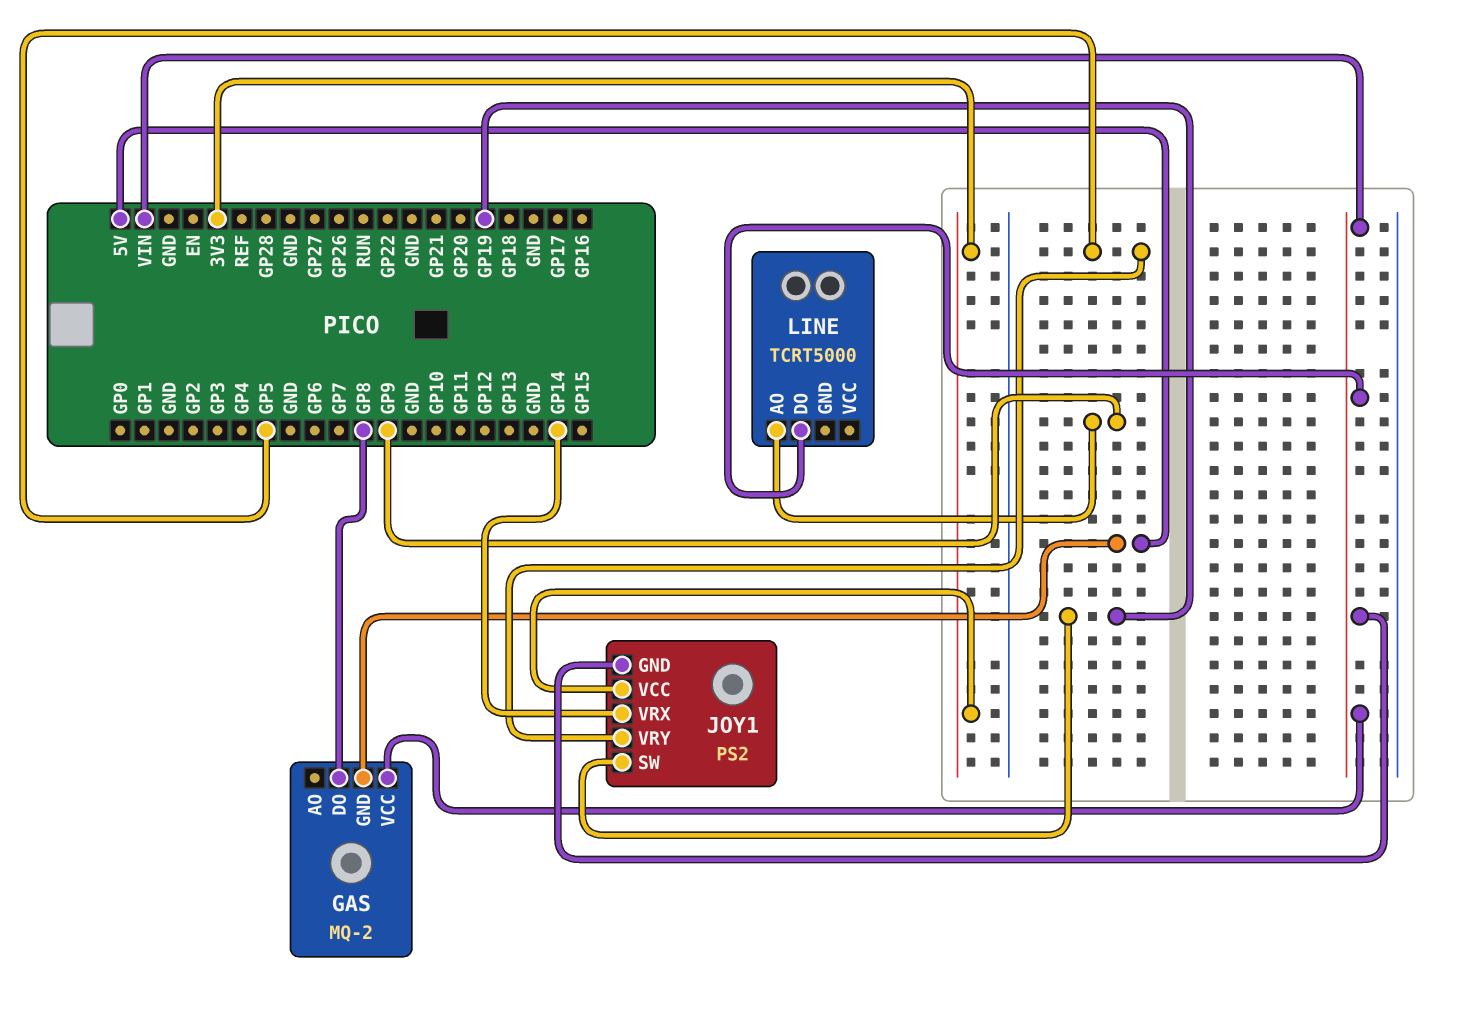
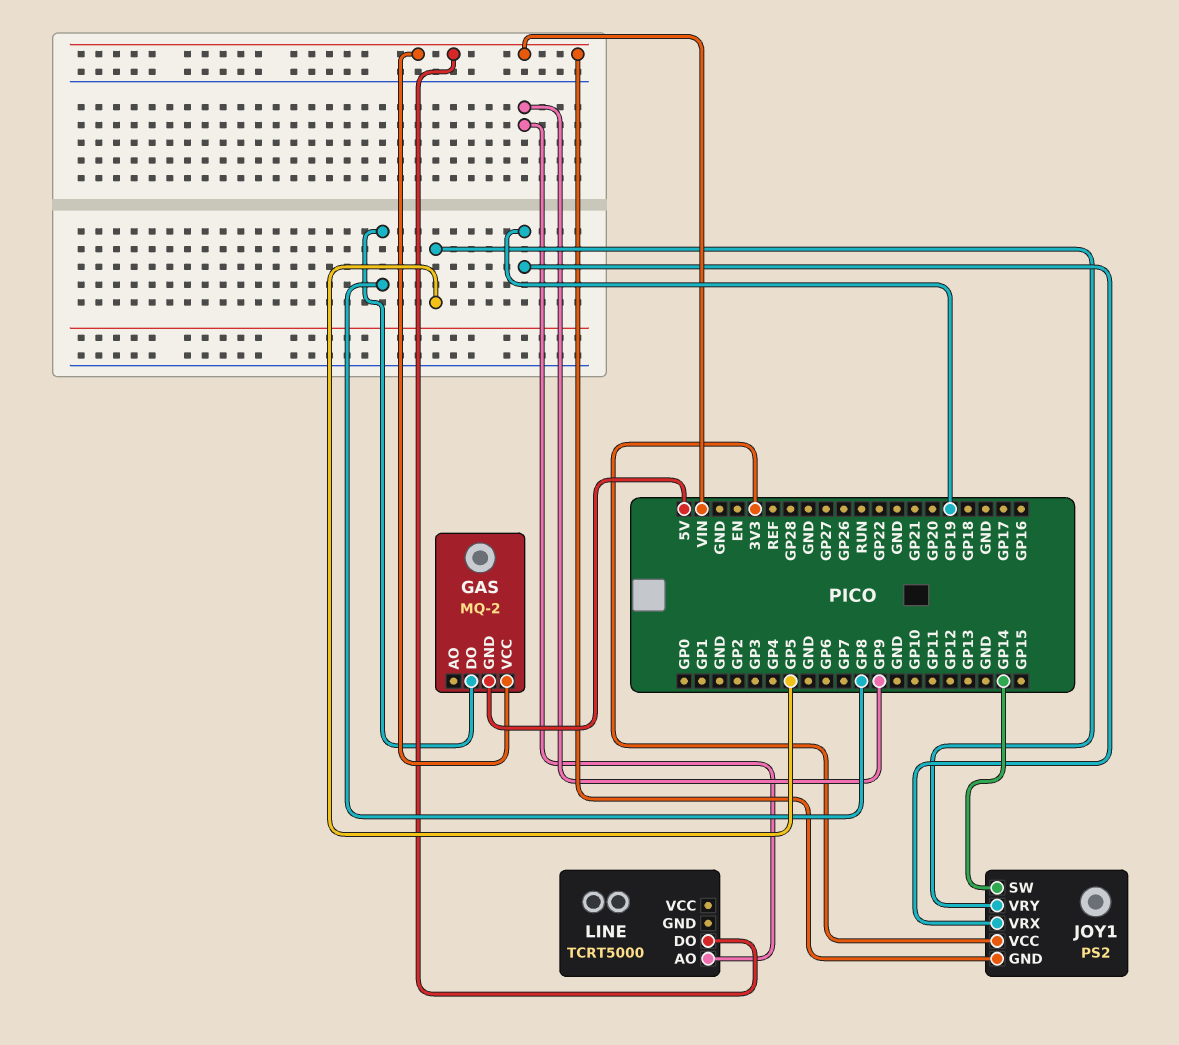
JOY1 pin SW: GP19 -> GP14
JOY1 pin VRX: GP14 -> GP19

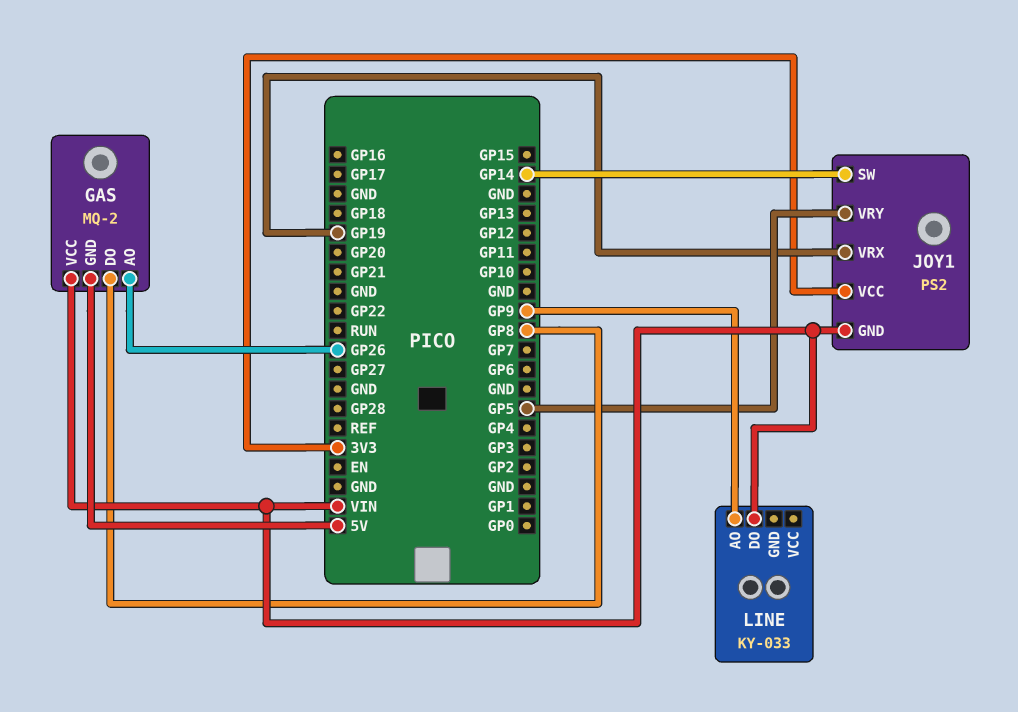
GAS pin AO: none -> GP26
LINE: TCRT5000 -> KY-033

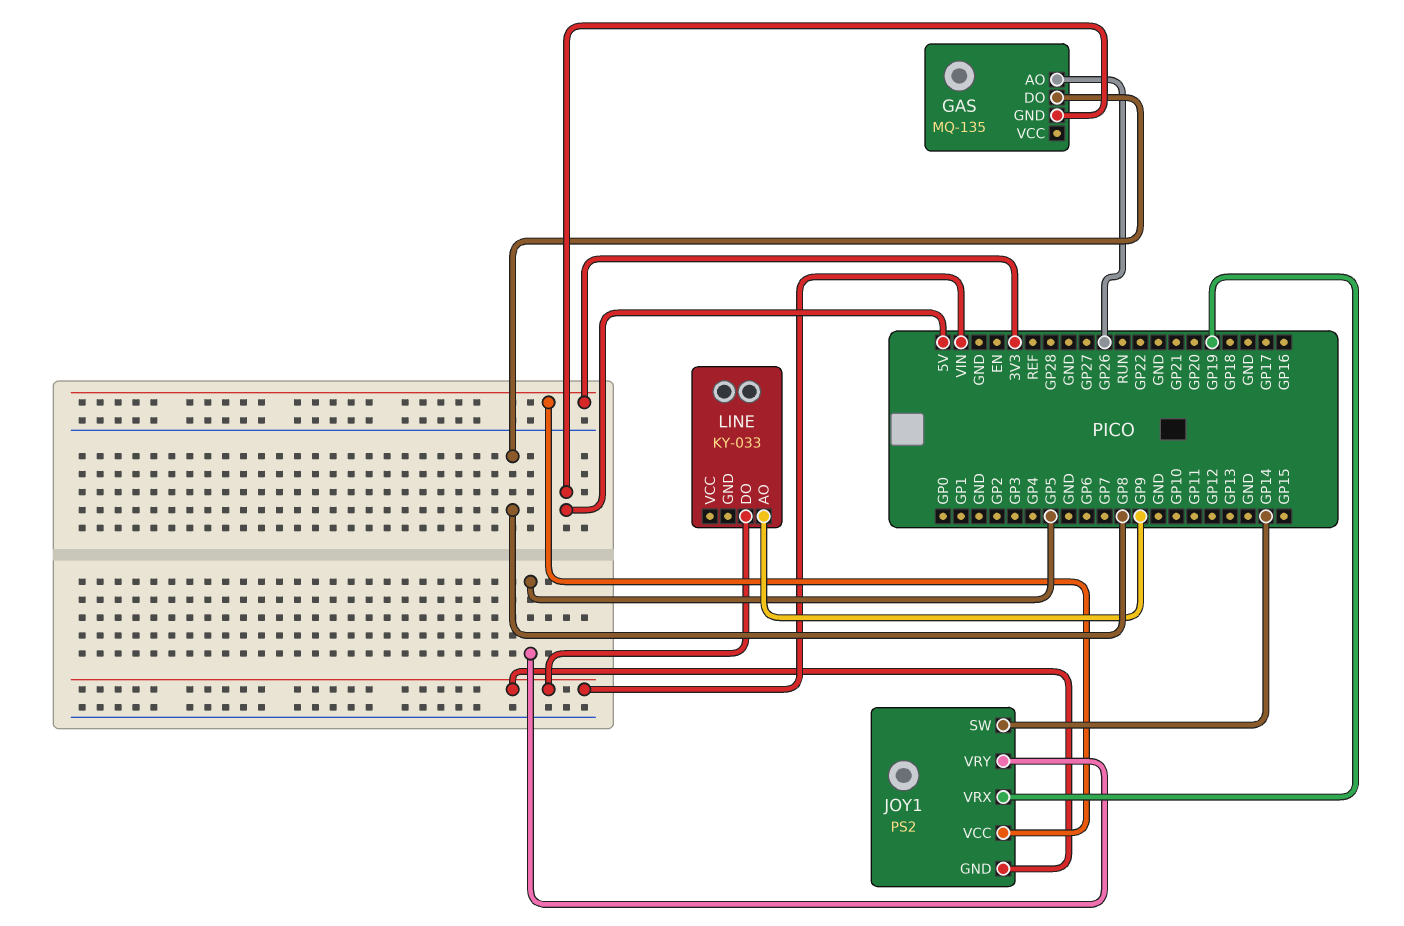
GAS: MQ-2 -> MQ-135
GAS pin VCC: VIN -> none

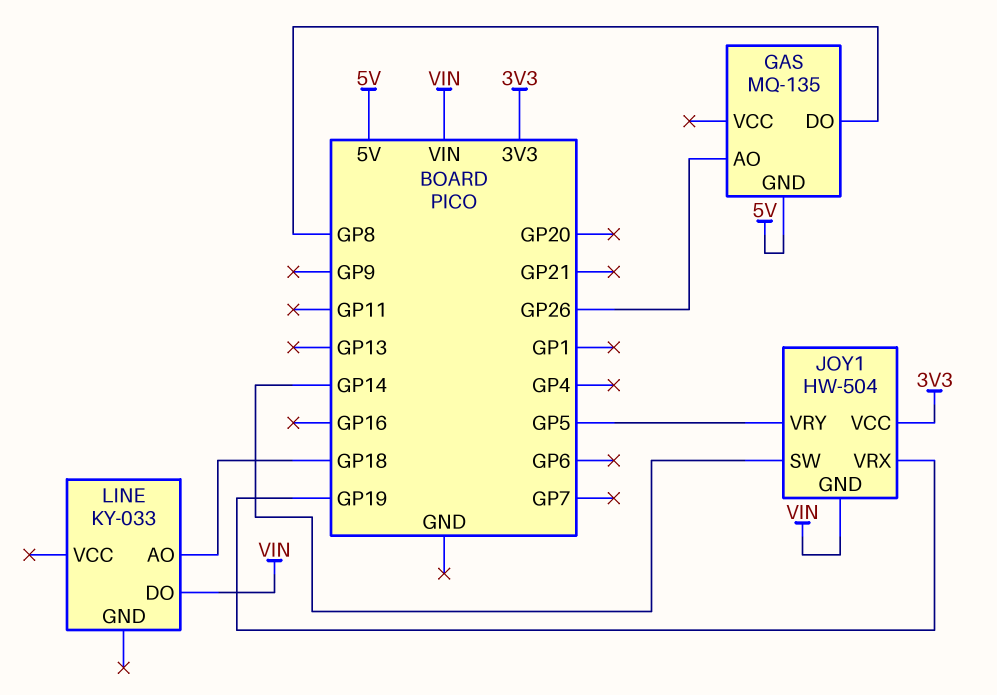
JOY1: PS2 -> HW-504
LINE pin AO: GP9 -> GP18

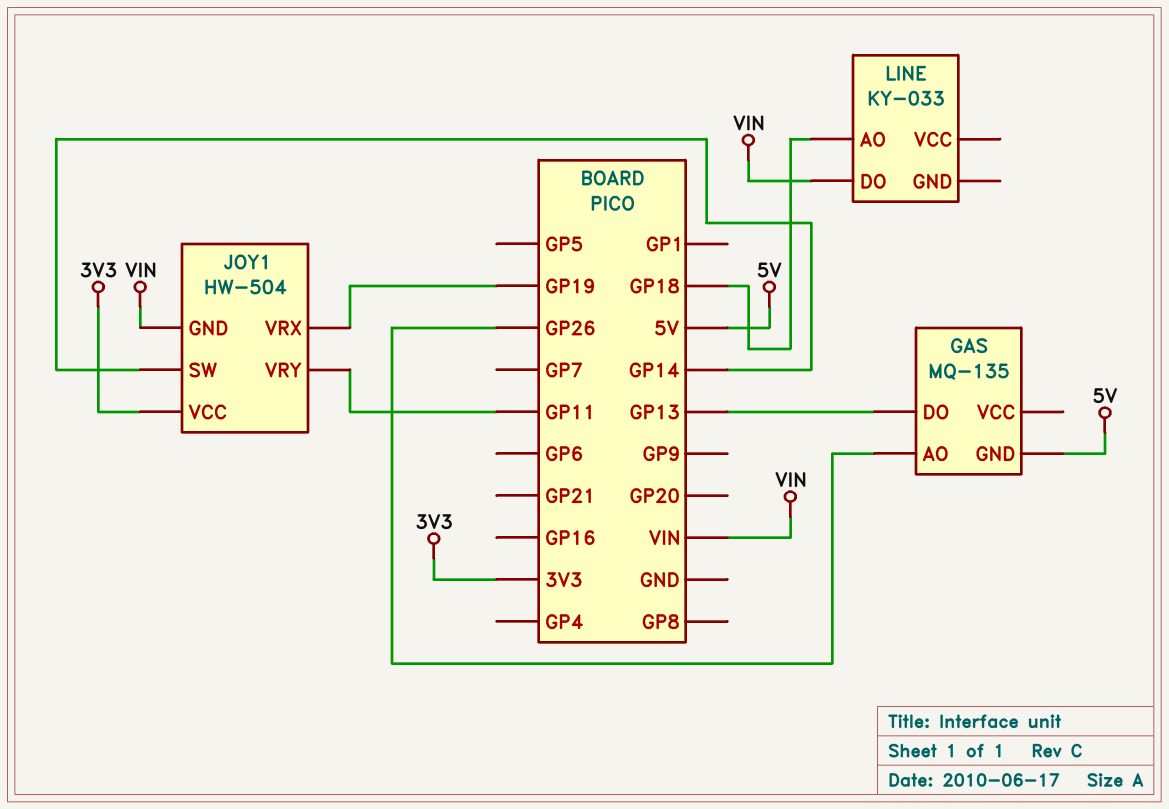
GAS pin DO: GP8 -> GP13
JOY1 pin VRY: GP5 -> GP11

